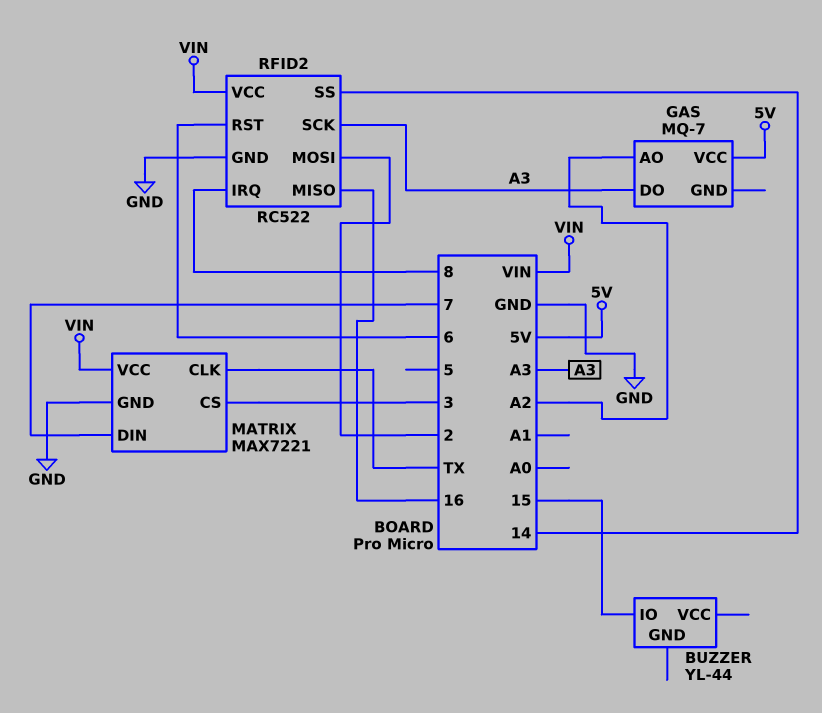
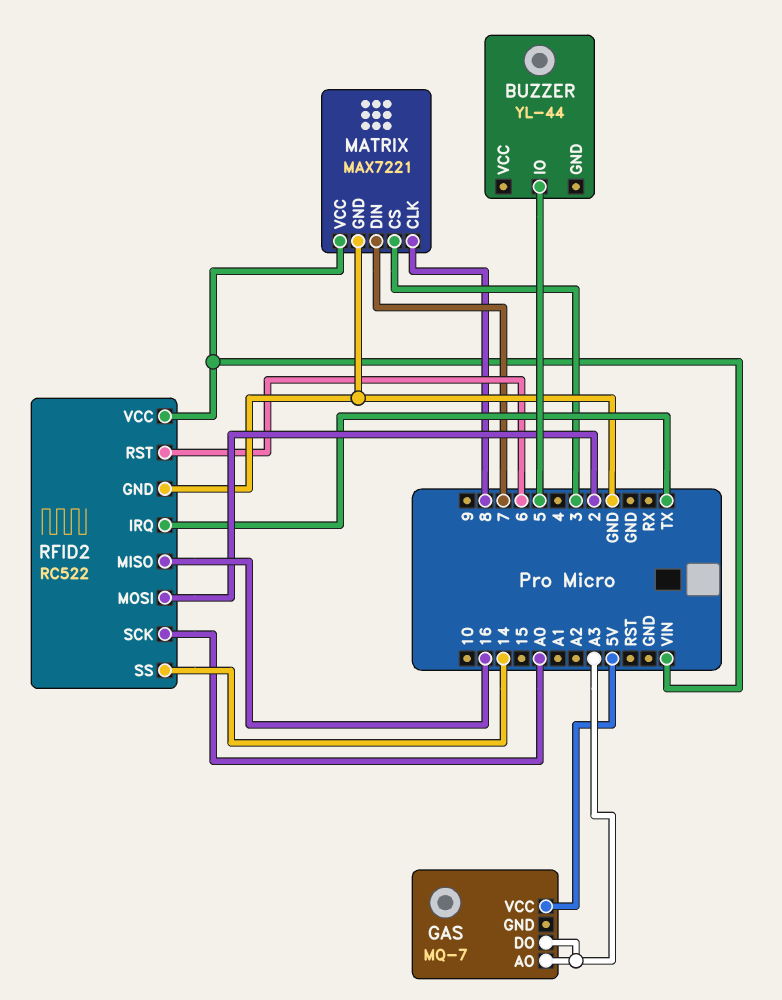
BUZZER pin IO: 15 -> 5
GAS pin AO: A2 -> A3
MATRIX pin CLK: TX -> 8
RFID2 pin IRQ: 8 -> TX
RFID2 pin SCK: A3 -> A0

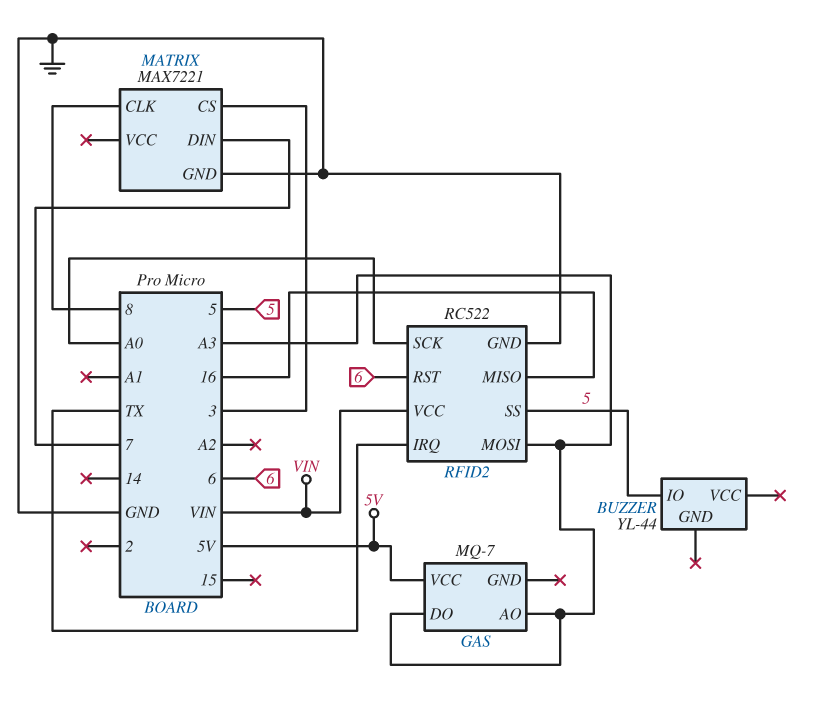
MATRIX pin VCC: VIN -> none
RFID2 pin MOSI: 2 -> A3
RFID2 pin SS: 14 -> 5

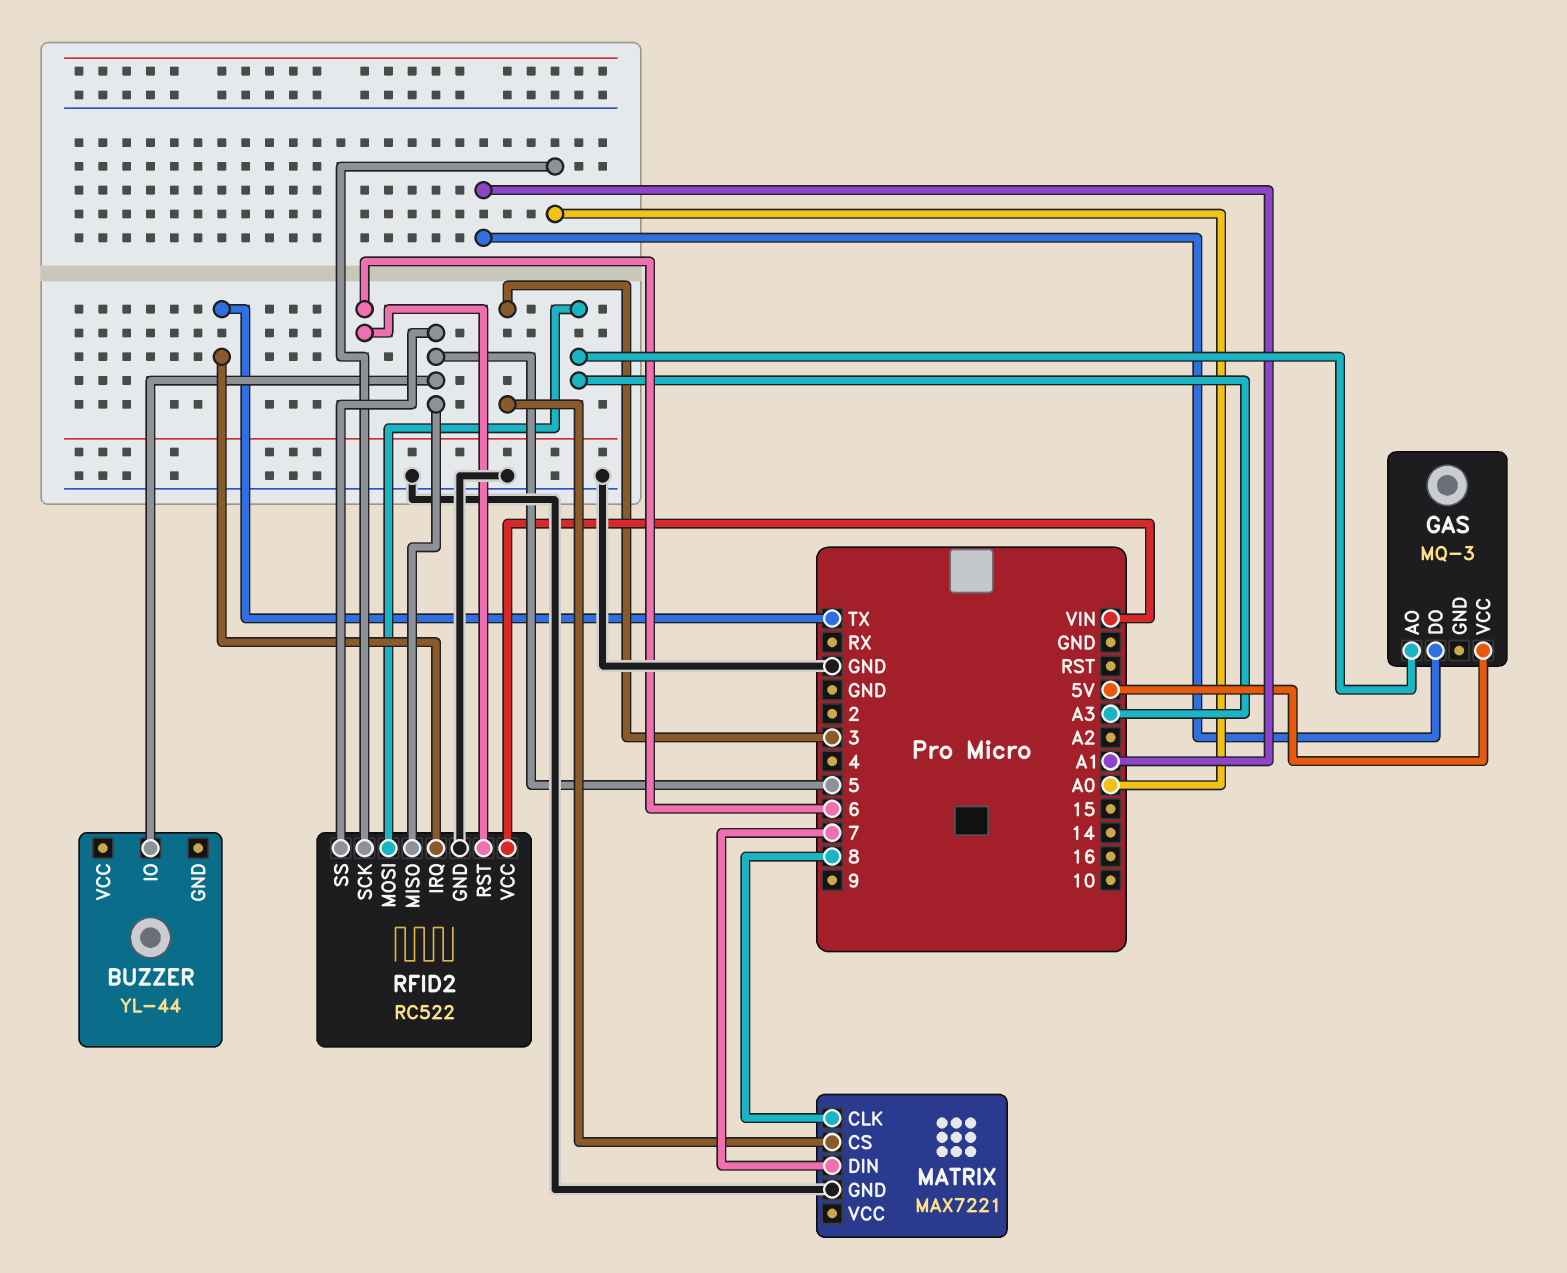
GAS: MQ-7 -> MQ-3
GAS pin DO: A3 -> A1
RFID2 pin MISO: 16 -> 5

